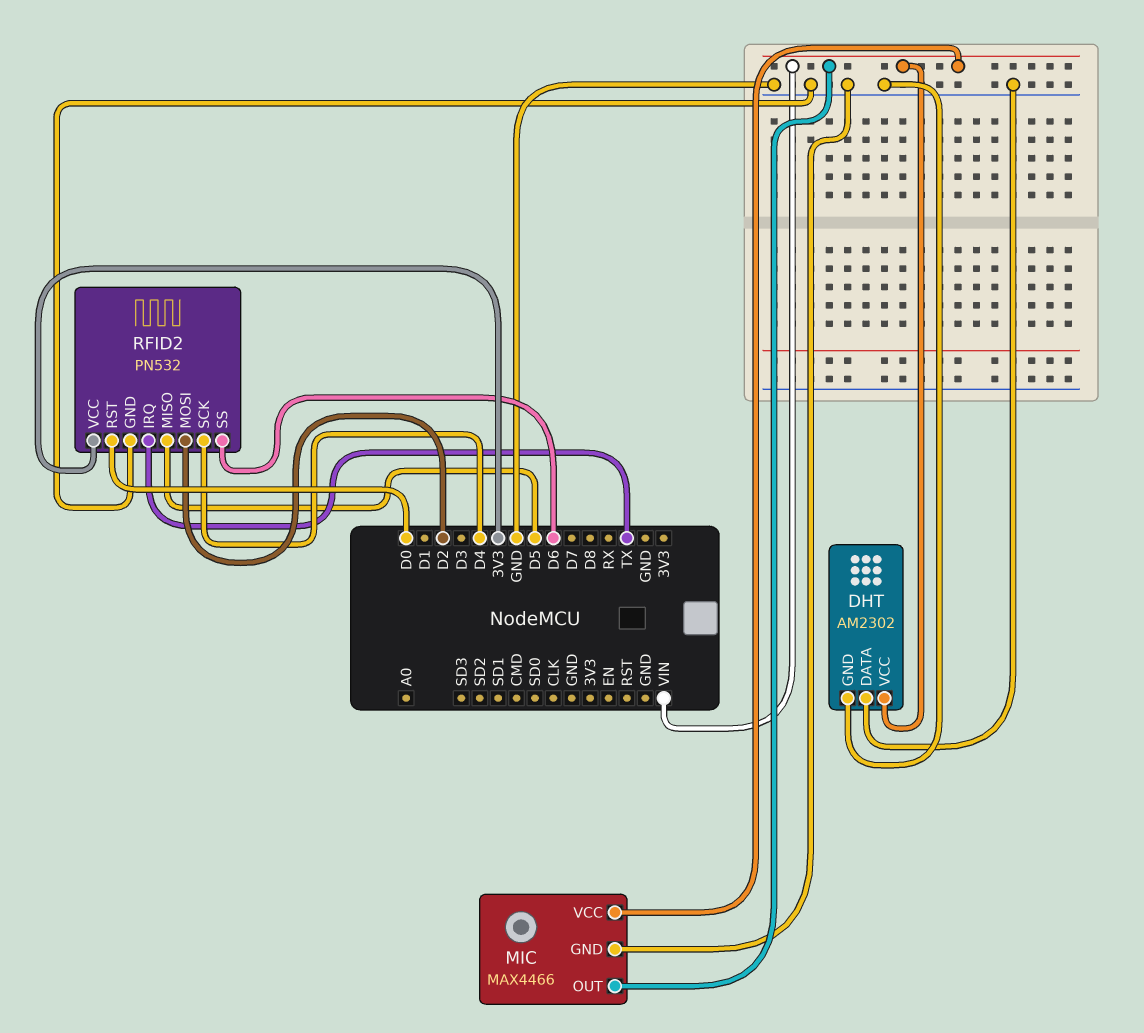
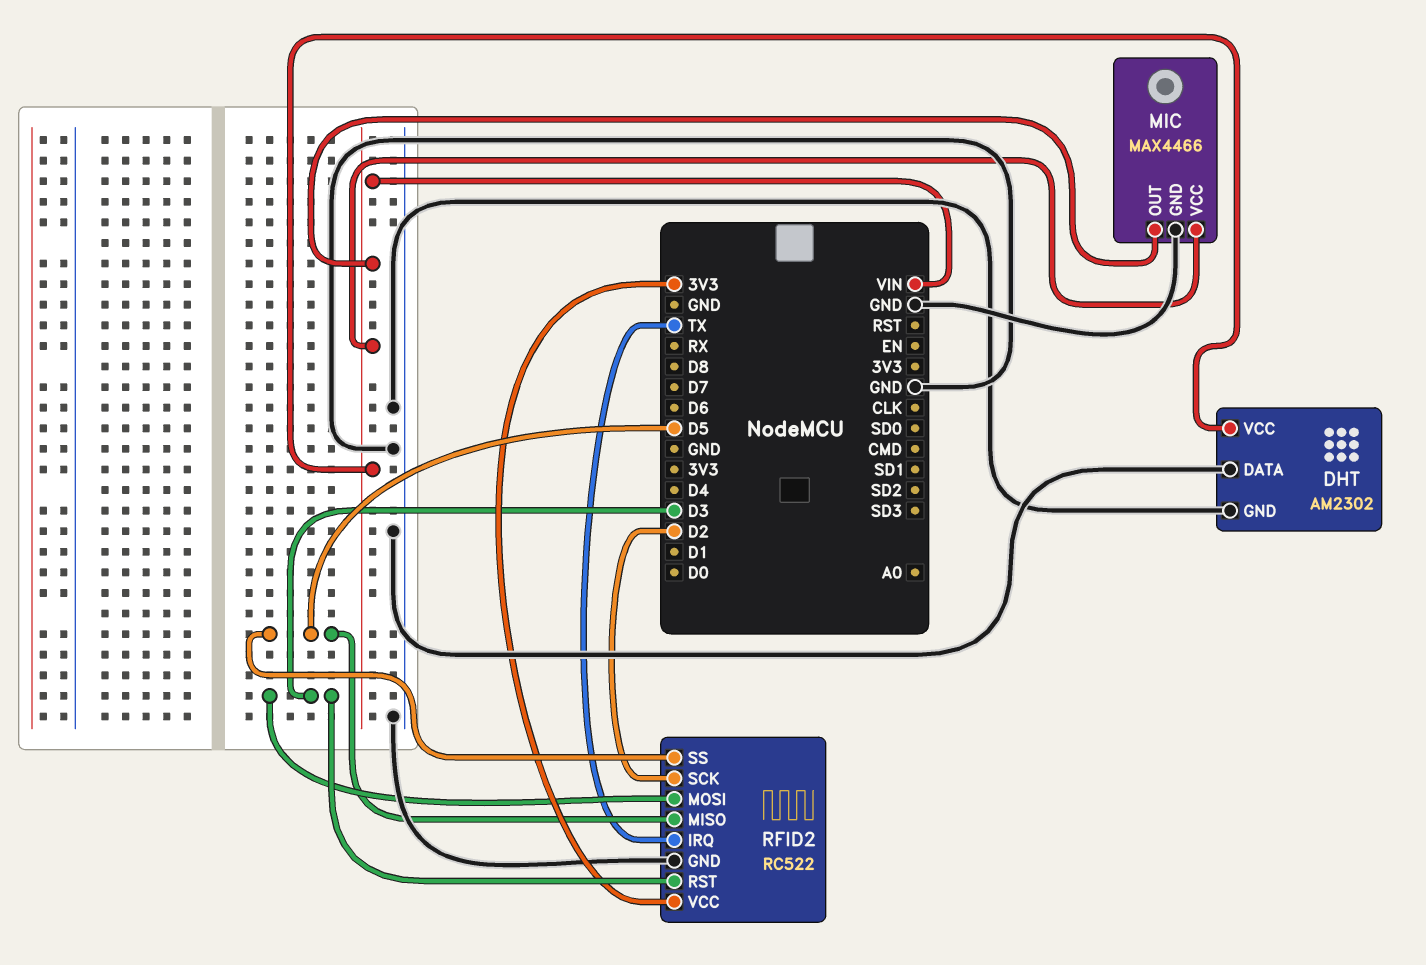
RFID2: PN532 -> RC522
RFID2 pin MOSI: D2 -> D3
RFID2 pin RST: D0 -> D3
RFID2 pin SCK: D4 -> D2
RFID2 pin SS: D6 -> D5

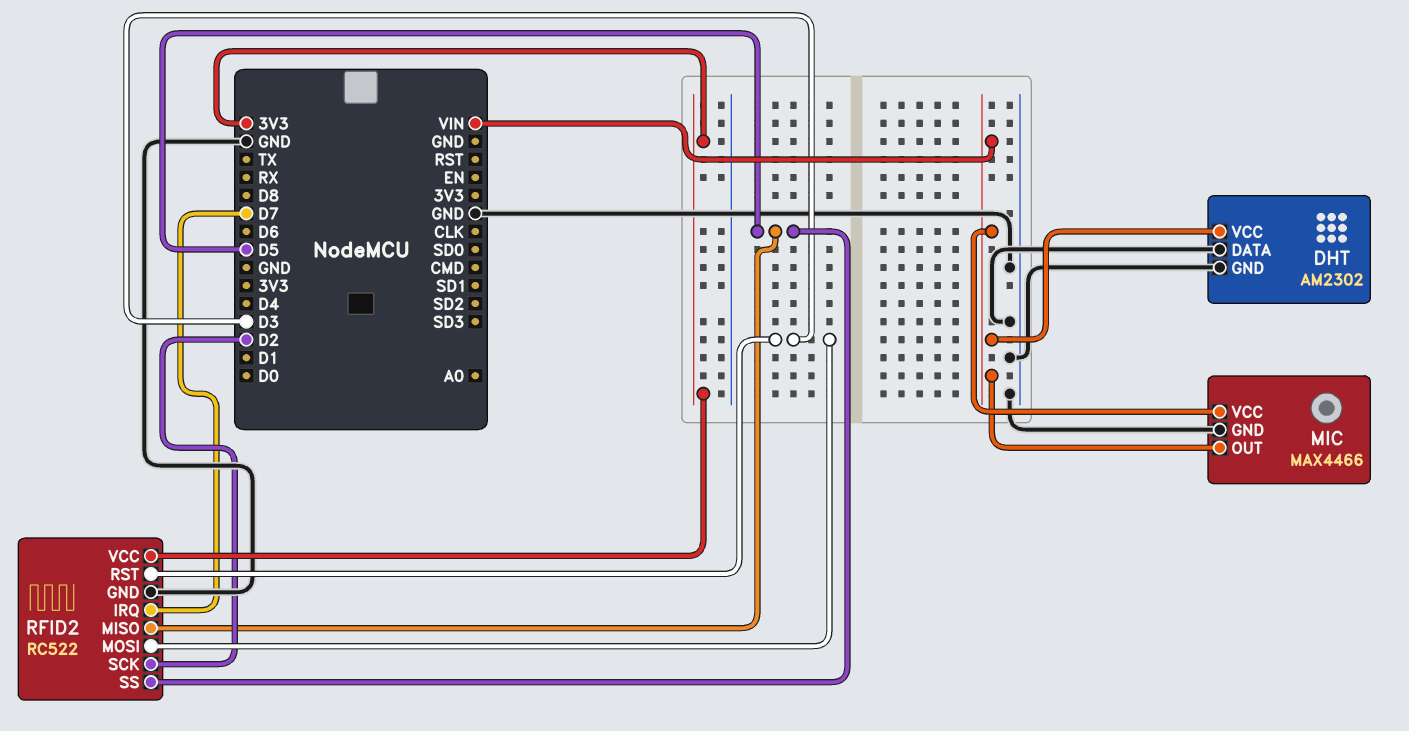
RFID2 pin IRQ: TX -> D7

